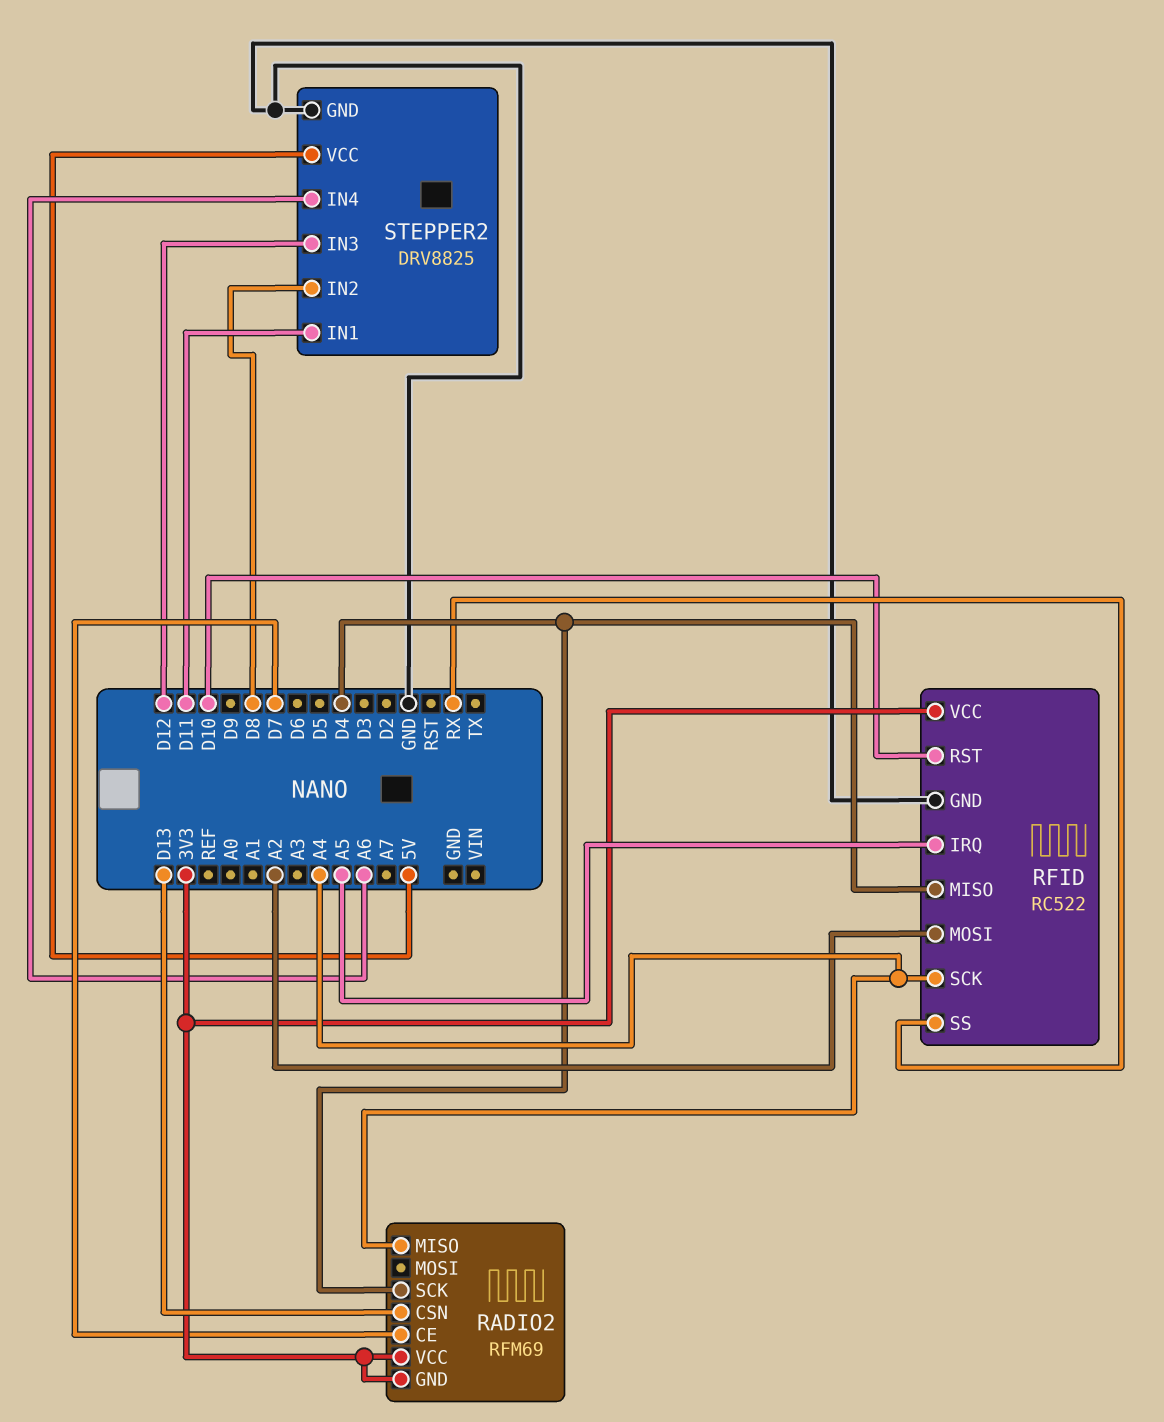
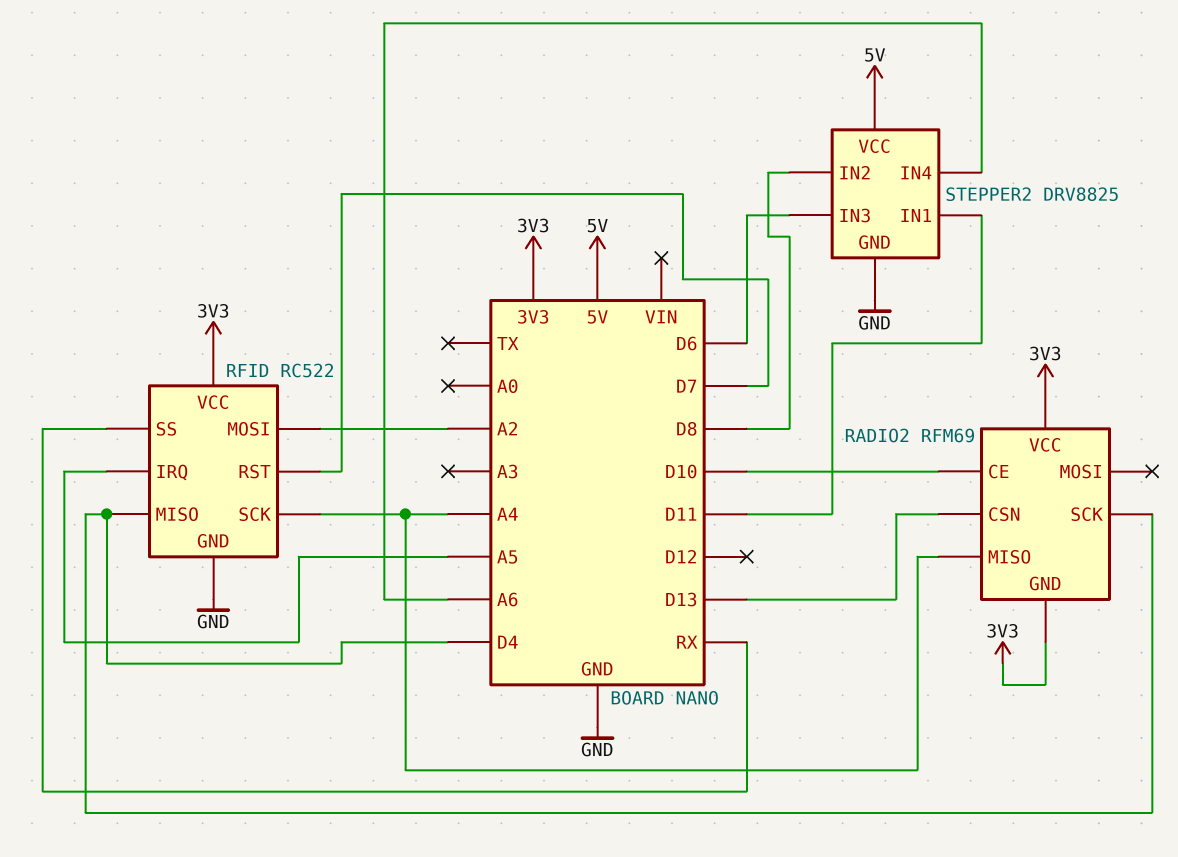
RADIO2 pin CE: D7 -> D10
RFID pin RST: D10 -> D7
STEPPER2 pin IN3: D12 -> D6

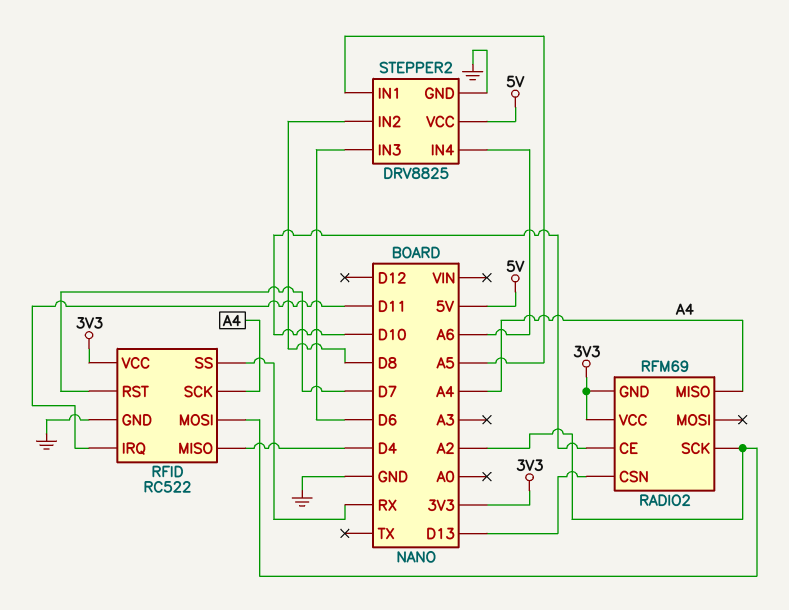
RADIO2 pin SCK: D4 -> A2
RFID pin IRQ: A5 -> D11
STEPPER2 pin IN1: D11 -> A5

